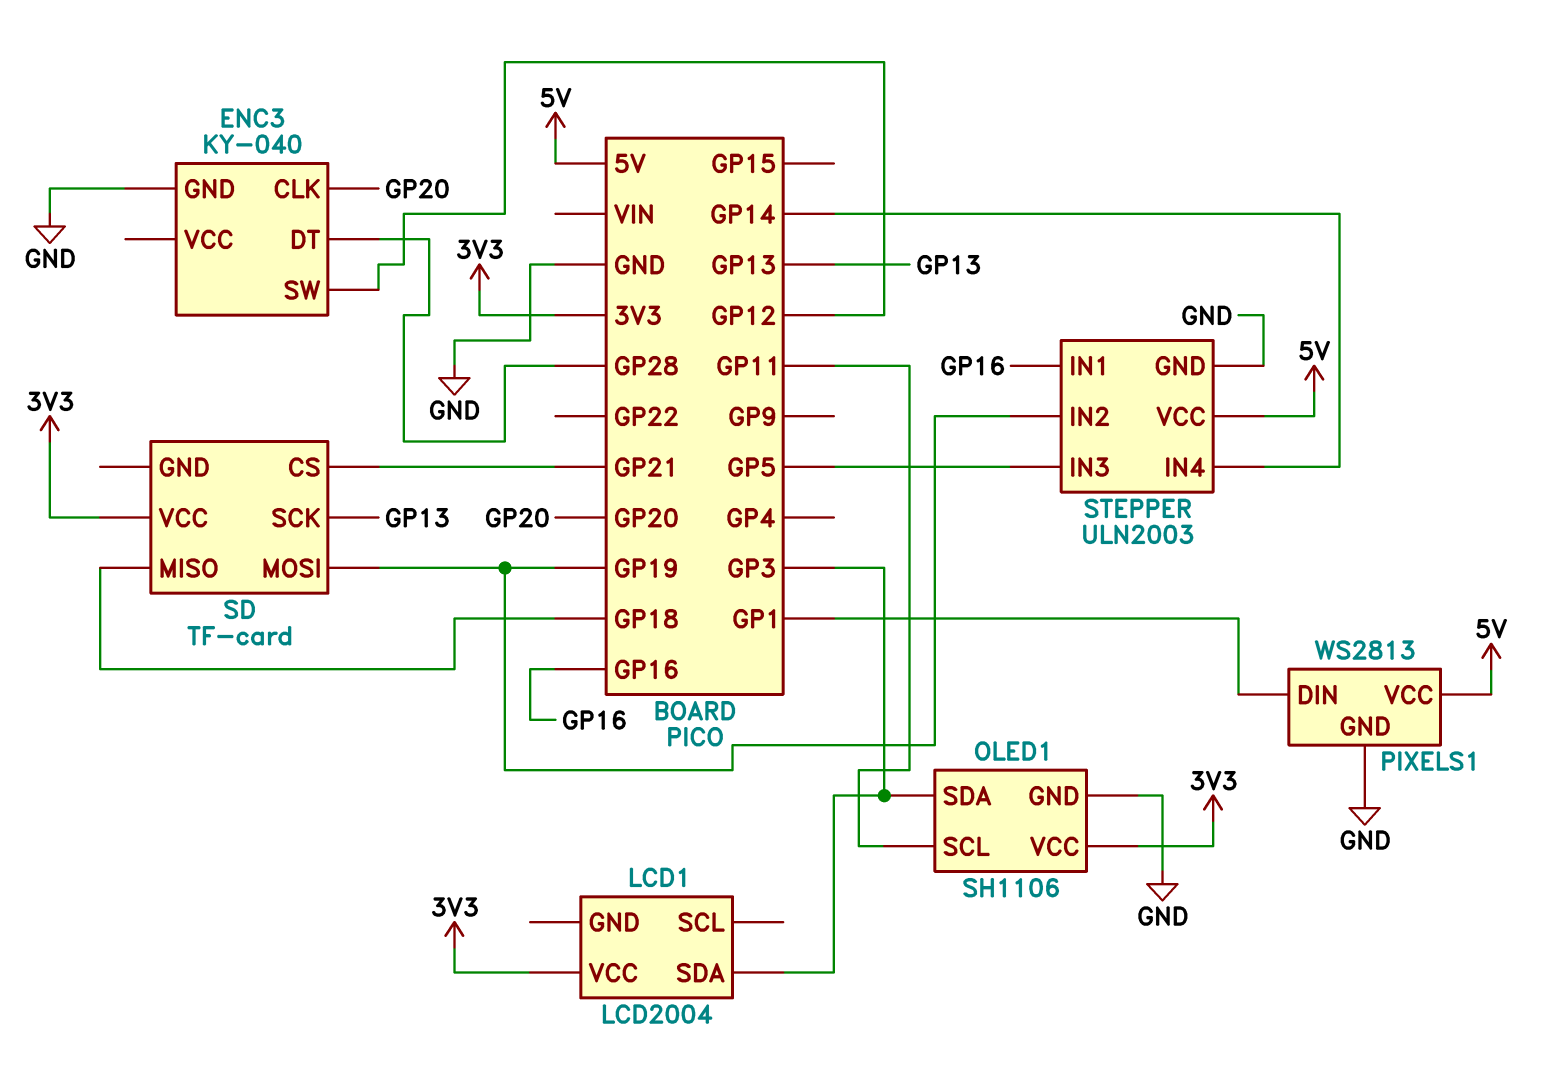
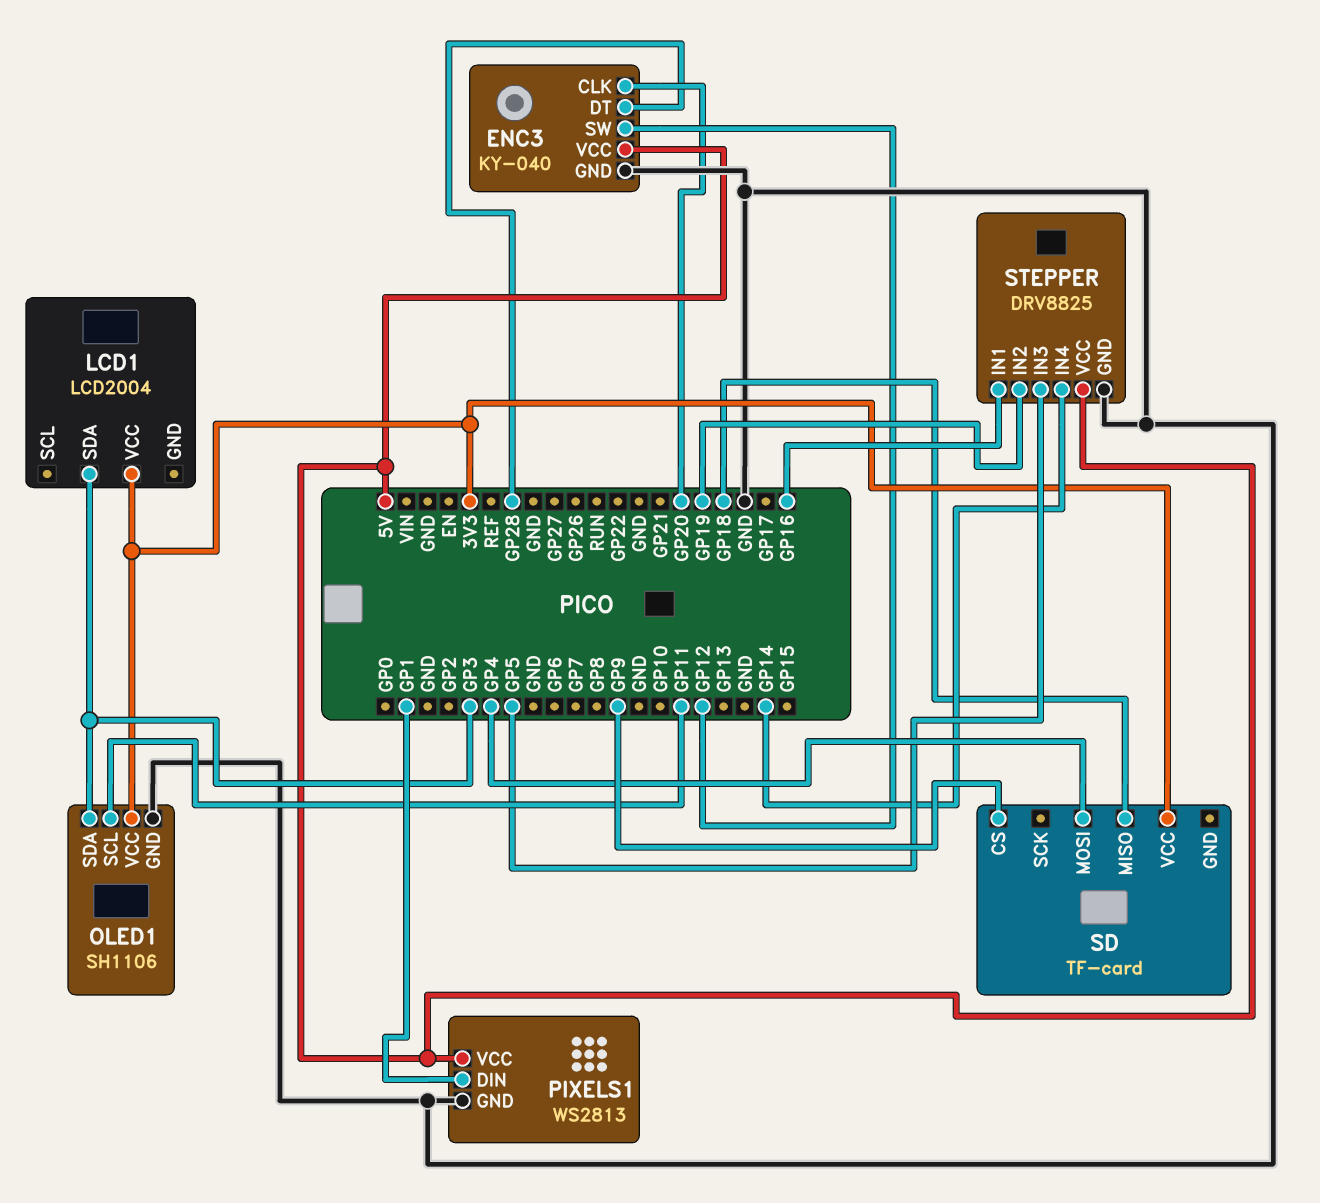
ENC3 pin VCC: none -> 5V
SD pin CS: GP21 -> GP9
SD pin MOSI: GP19 -> GP4
SD pin SCK: GP13 -> none
STEPPER: ULN2003 -> DRV8825

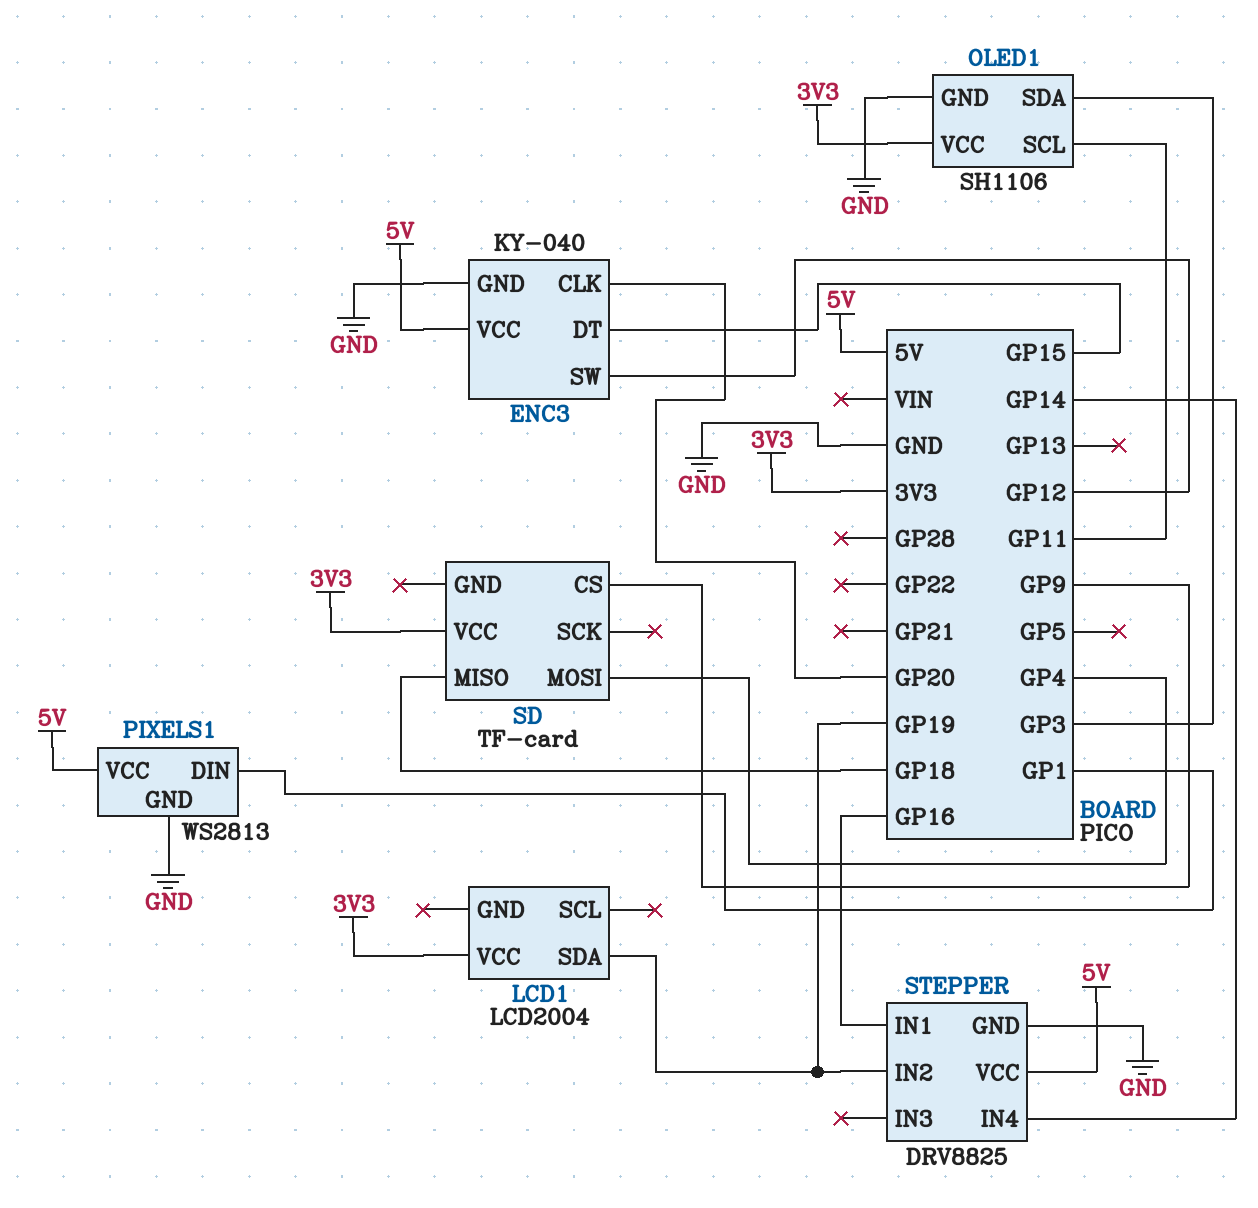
ENC3 pin DT: GP28 -> GP15
LCD1 pin SDA: GP3 -> GP19
STEPPER pin IN3: GP5 -> none

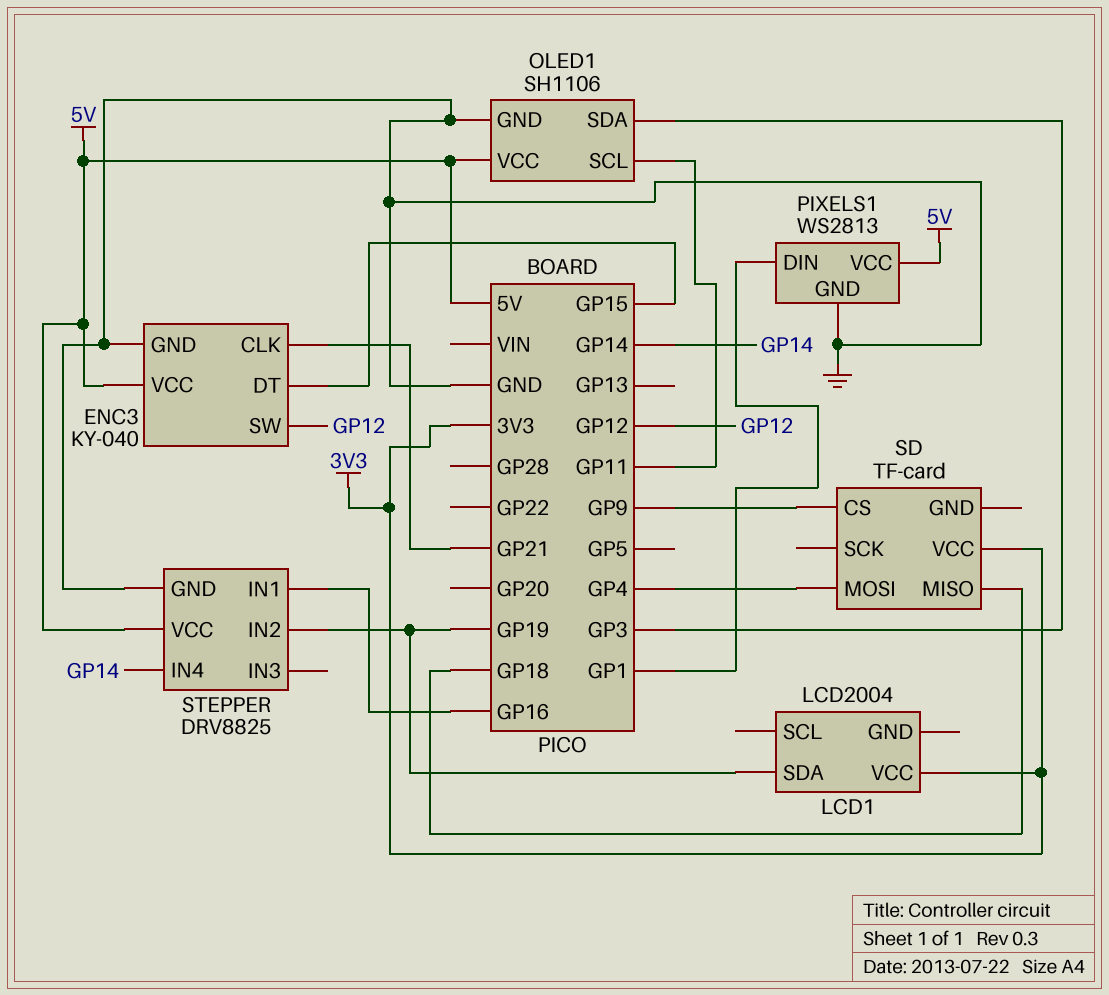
ENC3 pin CLK: GP20 -> GP21
OLED1 pin VCC: 3V3 -> 5V

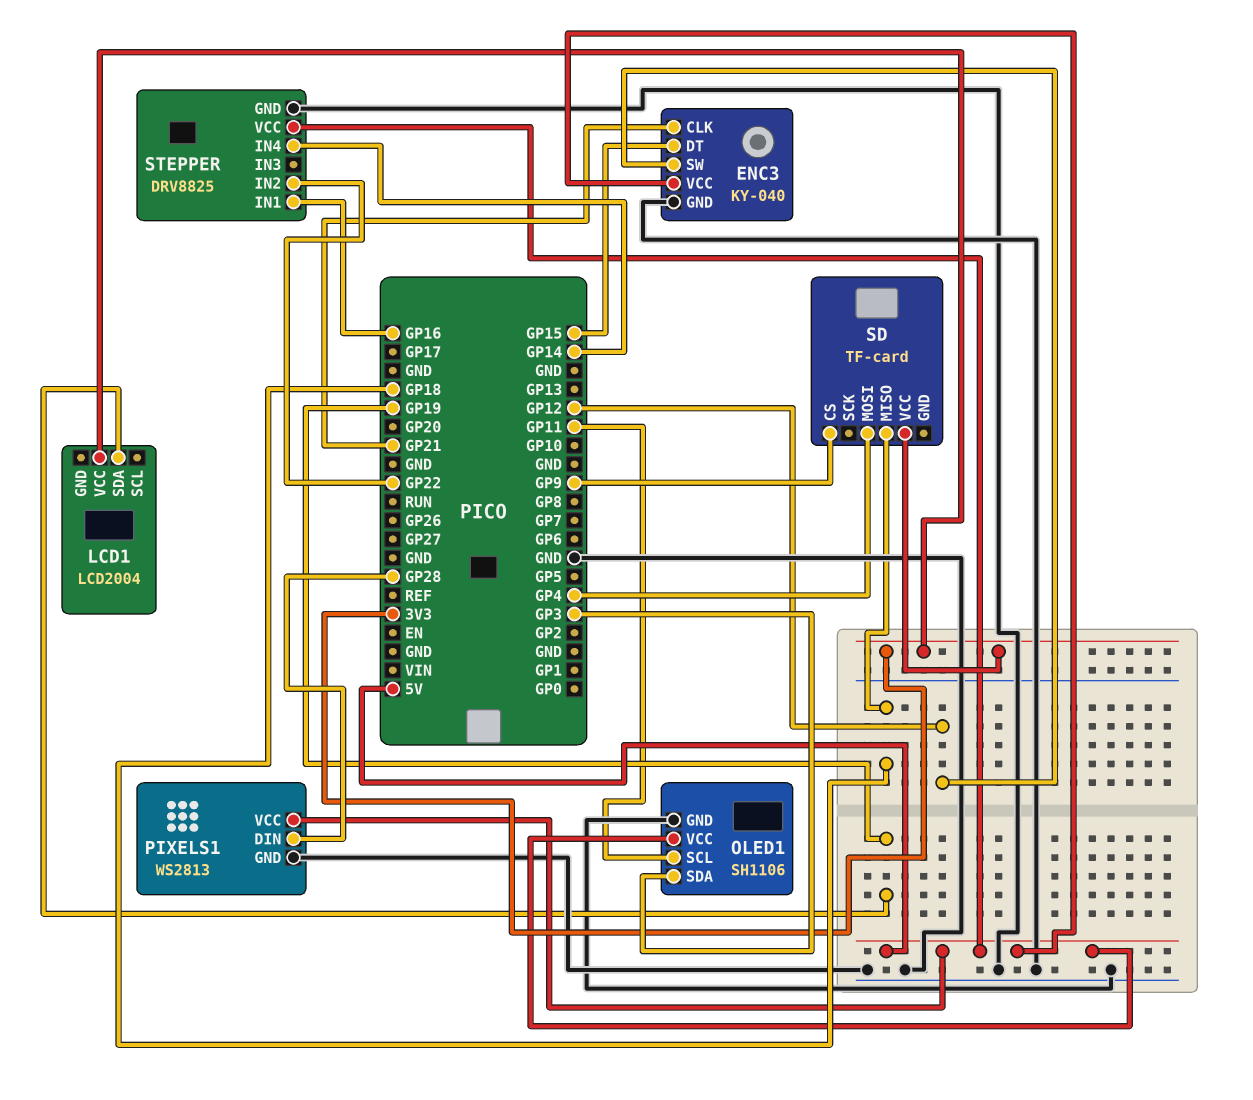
PIXELS1 pin DIN: GP1 -> GP28
STEPPER pin IN2: GP19 -> GP22

